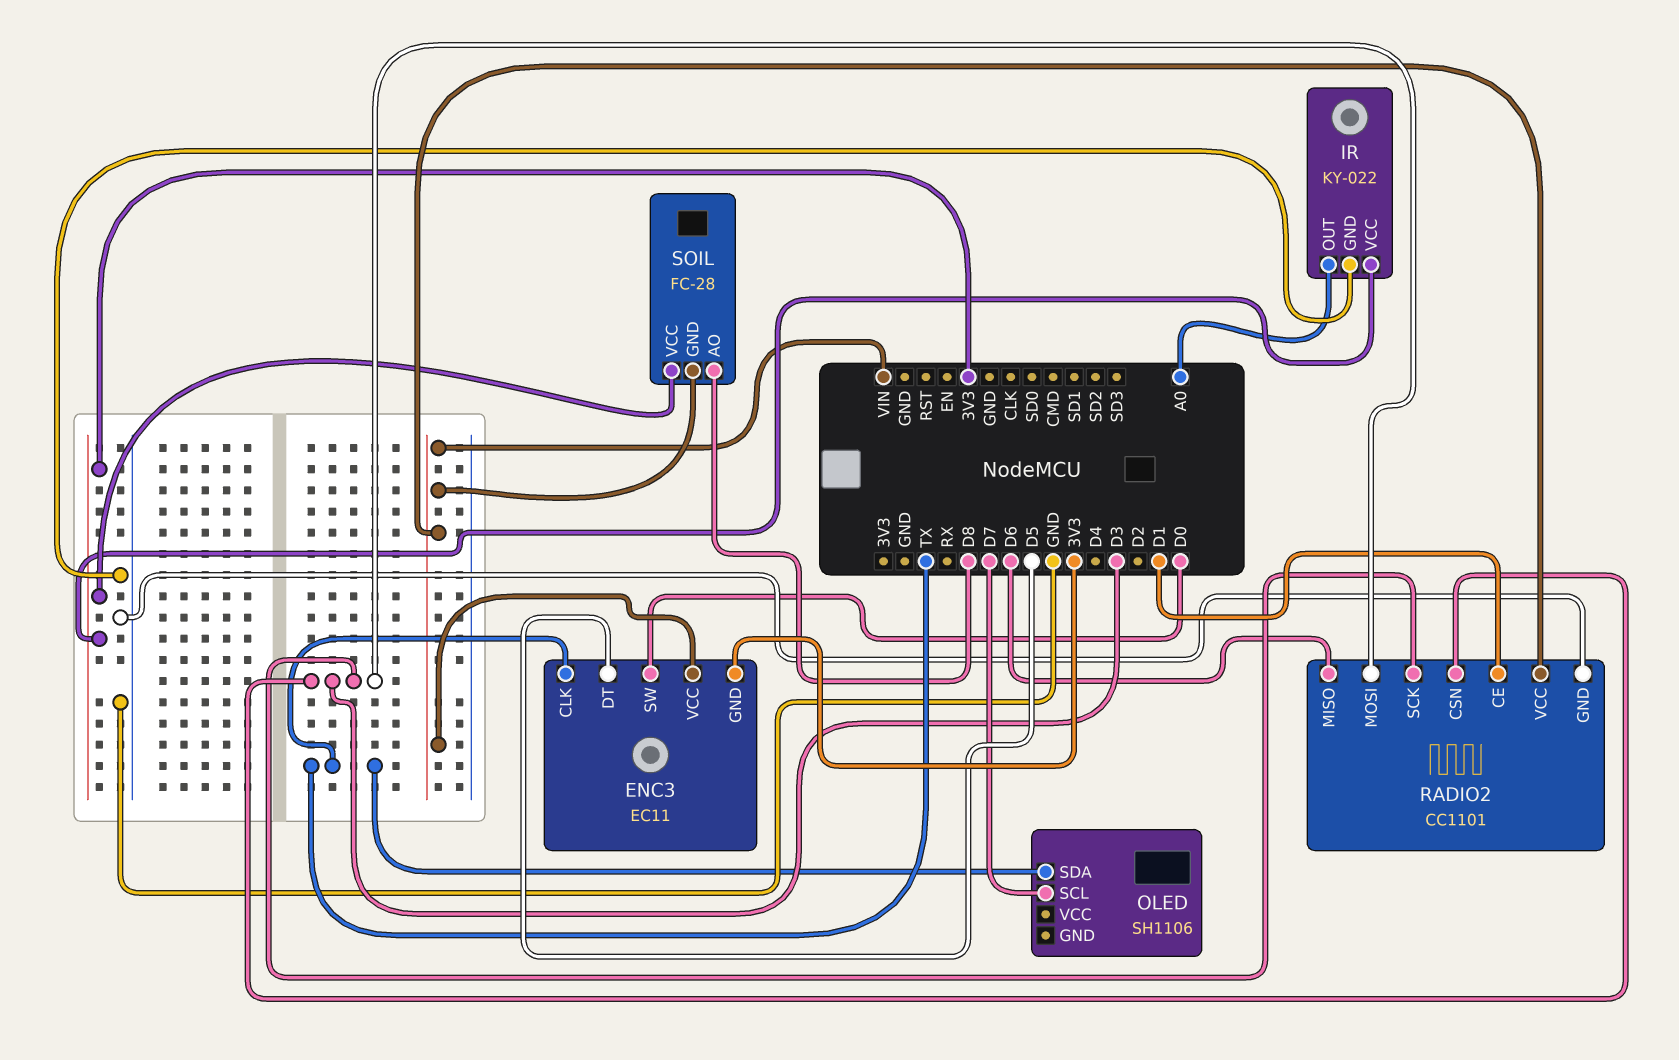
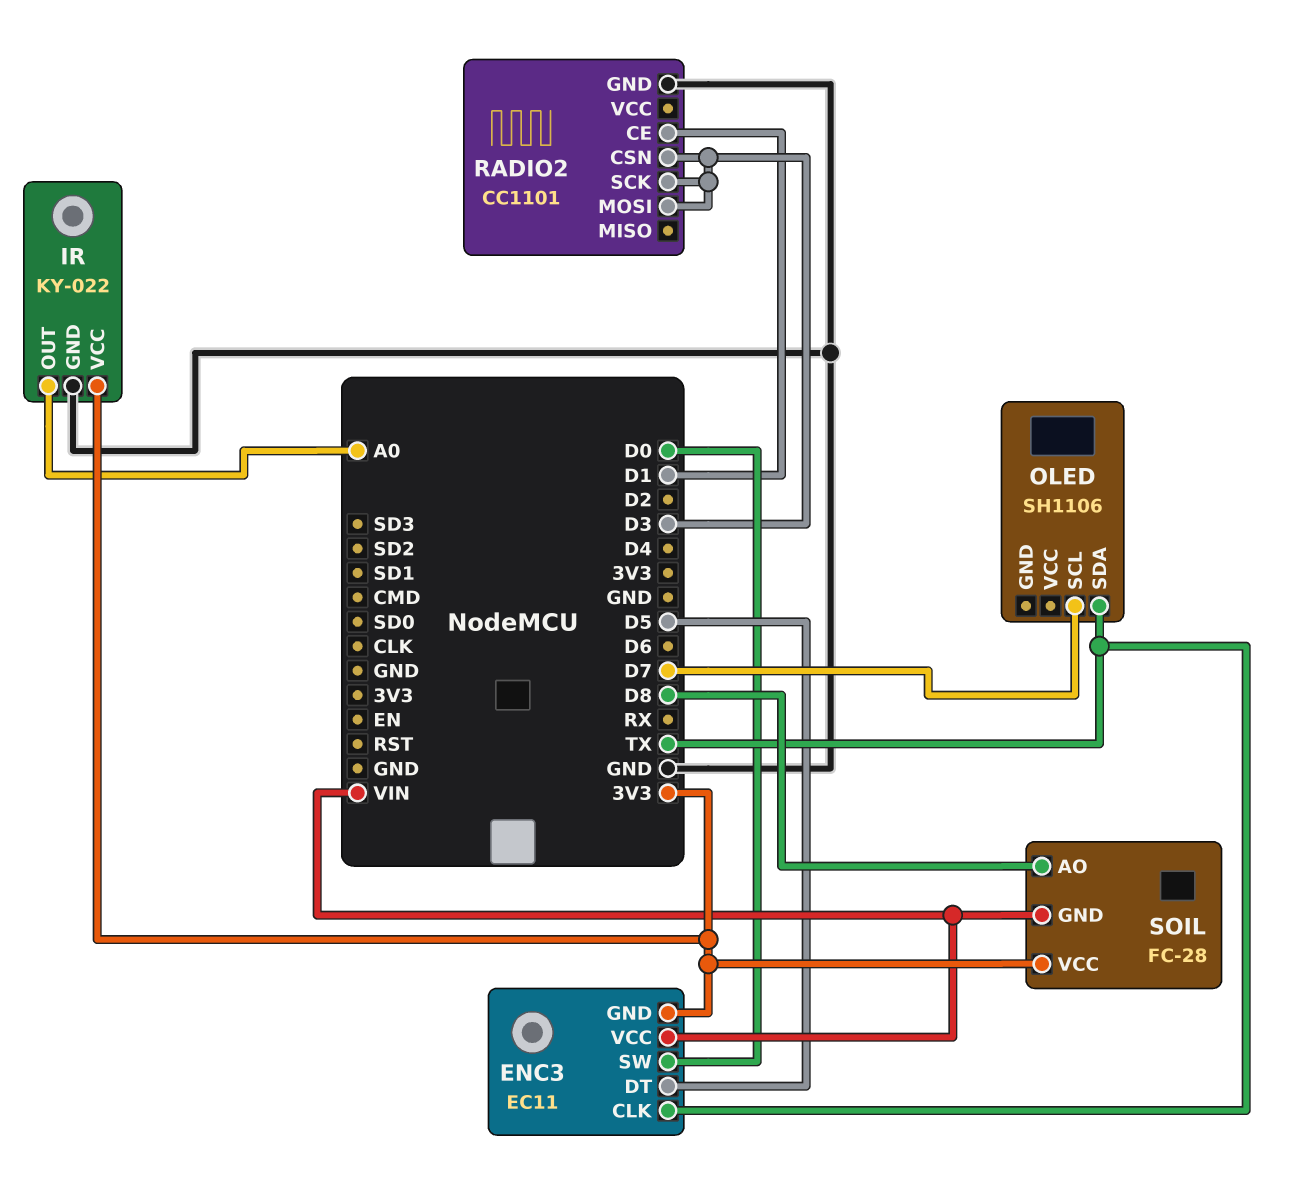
RADIO2 pin MISO: D6 -> none
RADIO2 pin VCC: VIN -> none

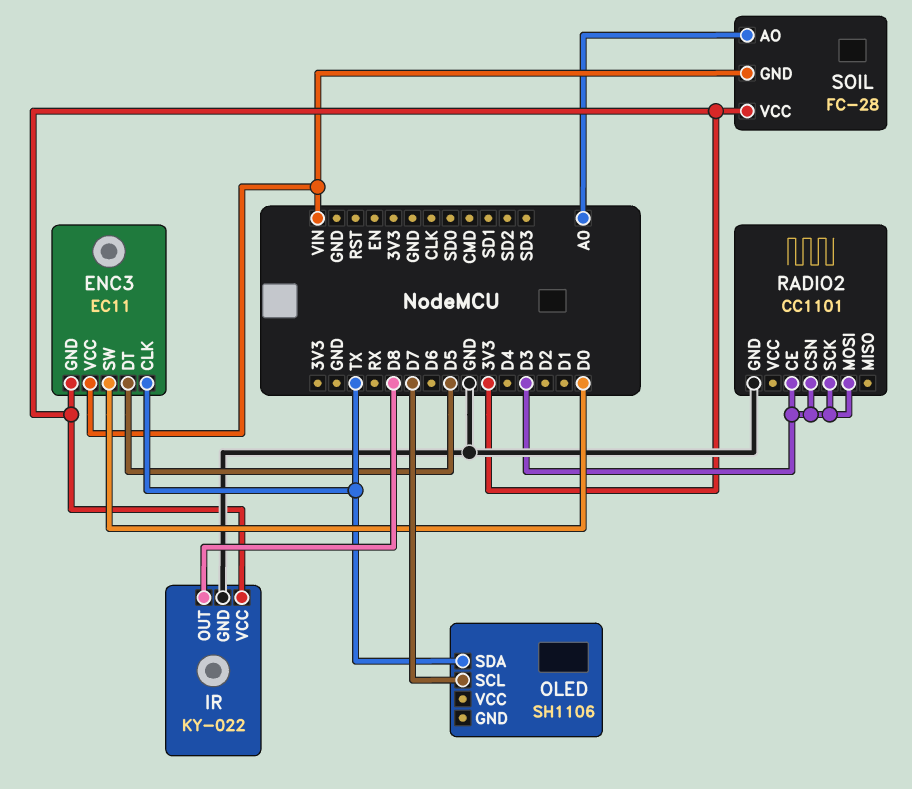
IR pin OUT: A0 -> D8
RADIO2 pin CE: D1 -> D3
SOIL pin AO: D8 -> A0

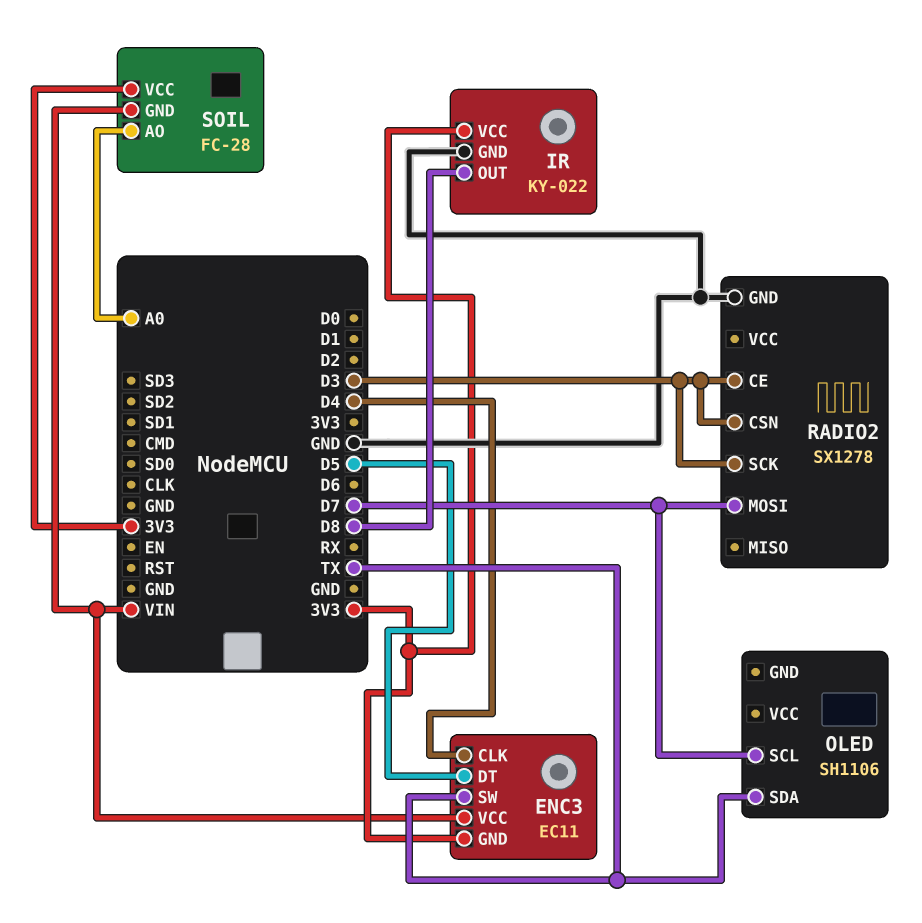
ENC3 pin CLK: TX -> D4
ENC3 pin SW: D0 -> TX
RADIO2: CC1101 -> SX1278
RADIO2 pin MOSI: D3 -> D7

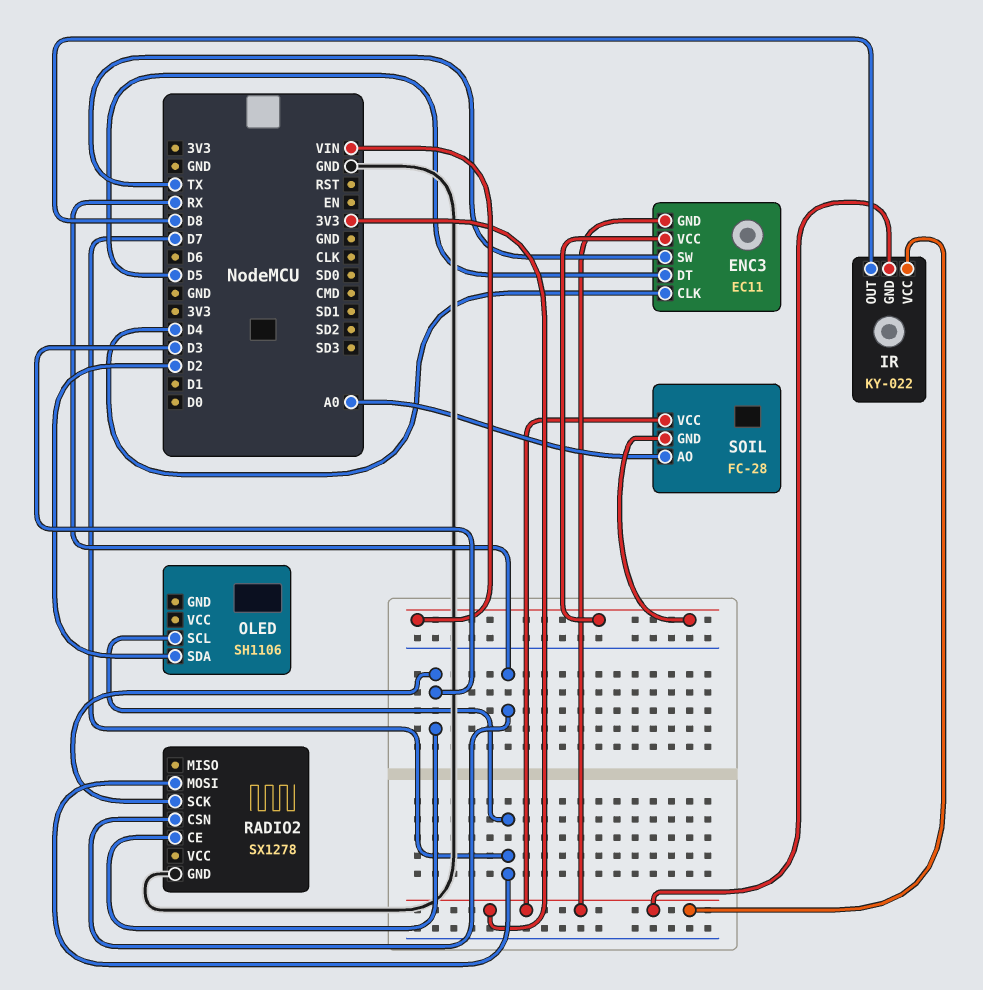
IR pin GND: GND -> 3V3
OLED pin SDA: TX -> D2
RADIO2 pin CSN: D3 -> RX

